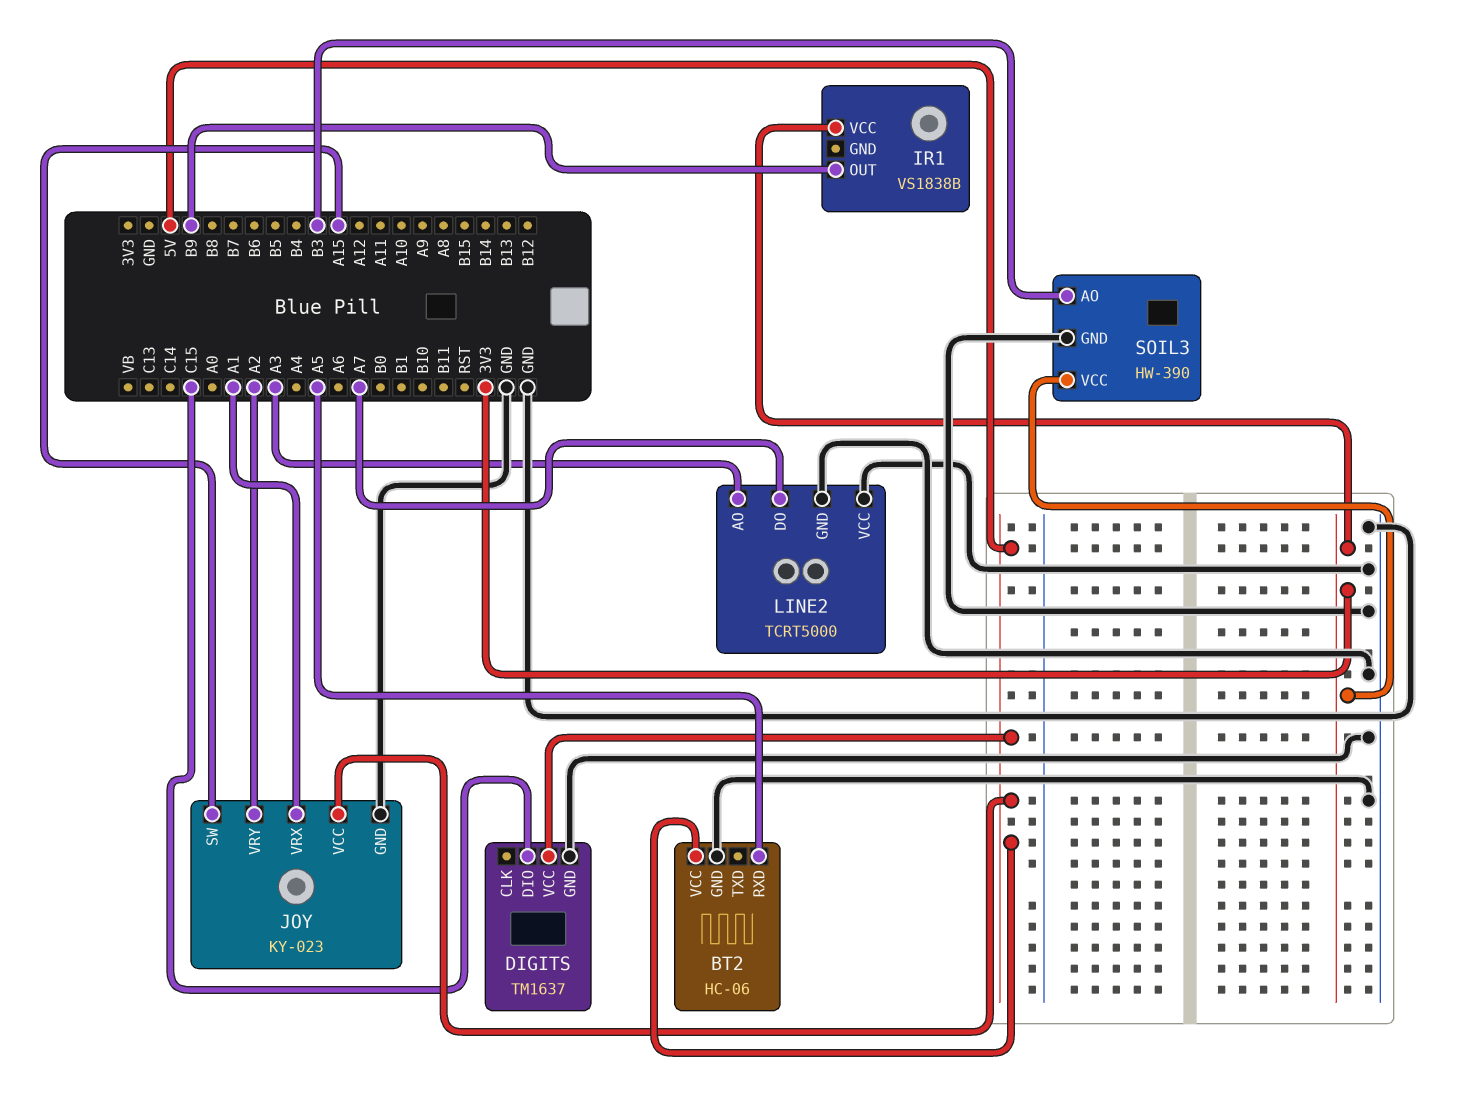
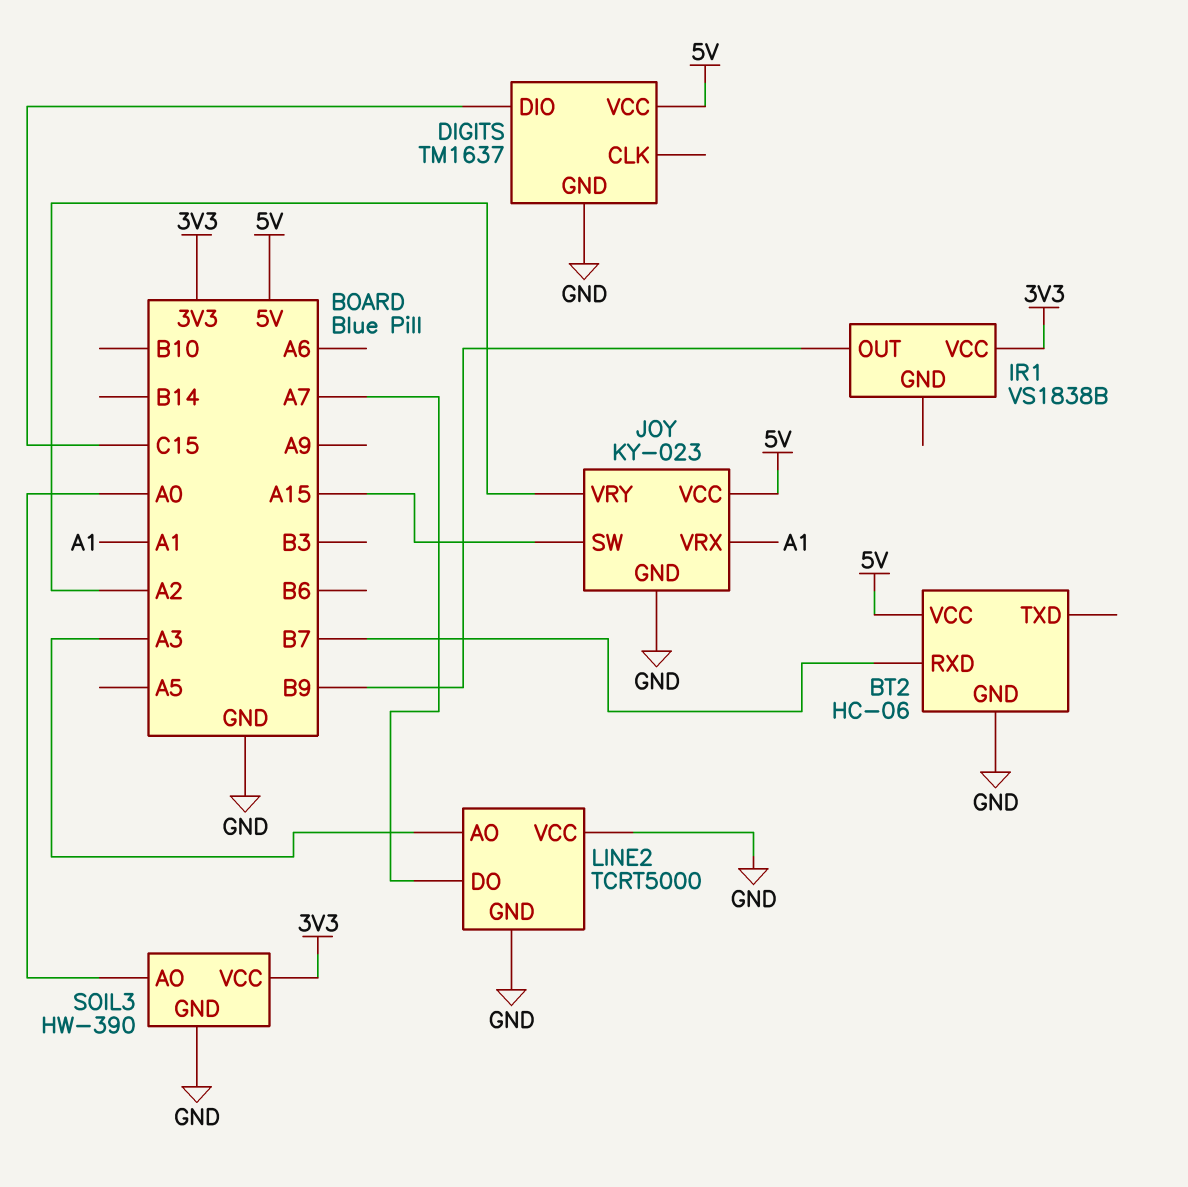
BT2 pin RXD: A5 -> B7
SOIL3 pin AO: B3 -> A0

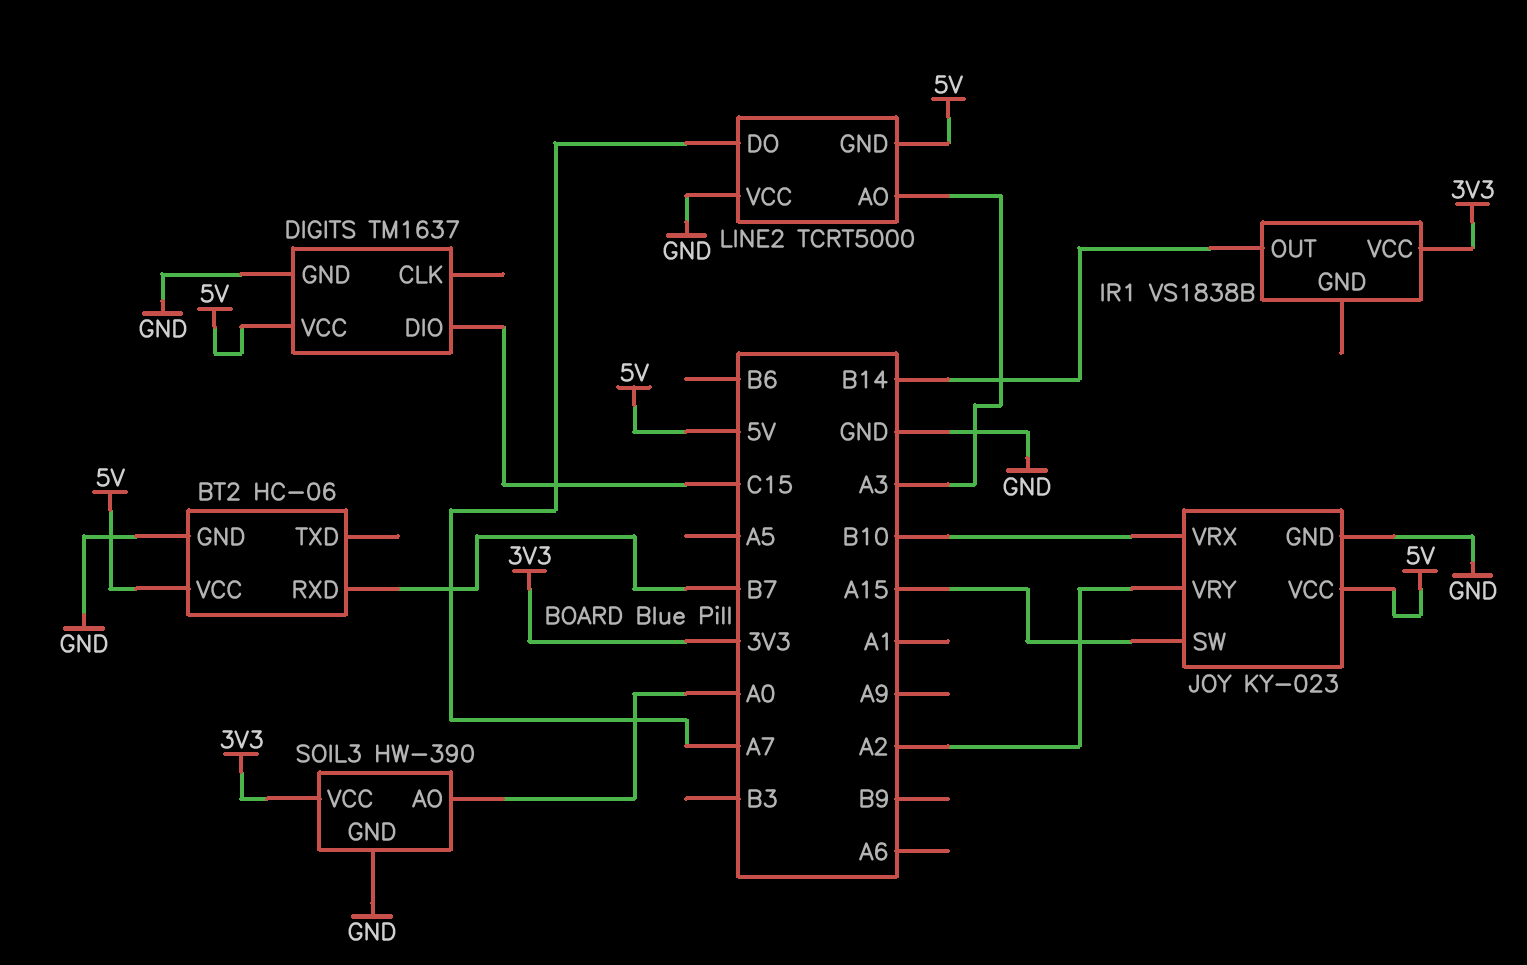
IR1 pin OUT: B9 -> B14
JOY pin VRX: A1 -> B10
LINE2 pin GND: GND -> 5V

